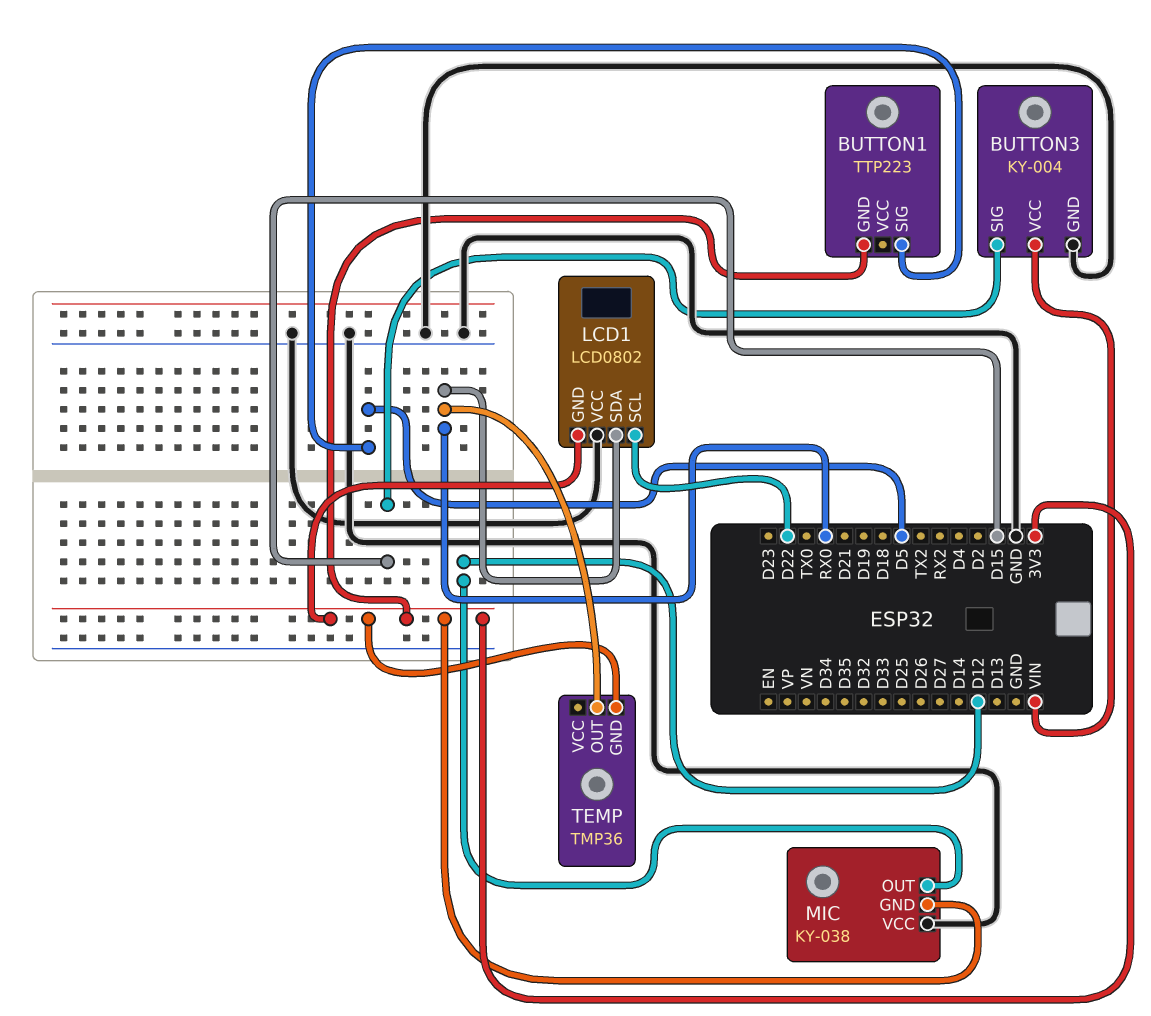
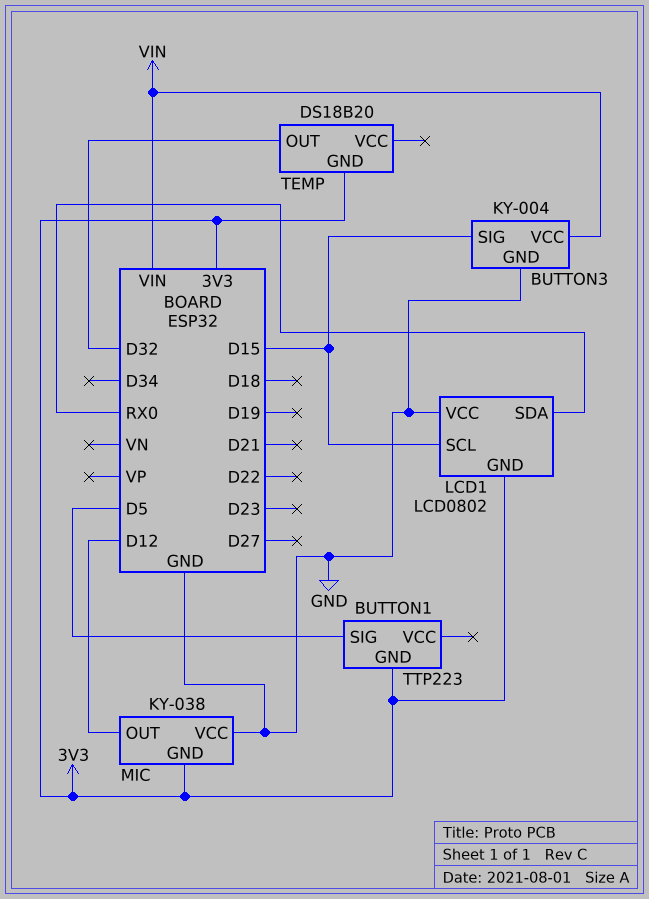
LCD1 pin SCL: D22 -> D15
TEMP: TMP36 -> DS18B20
TEMP pin OUT: RX0 -> D32

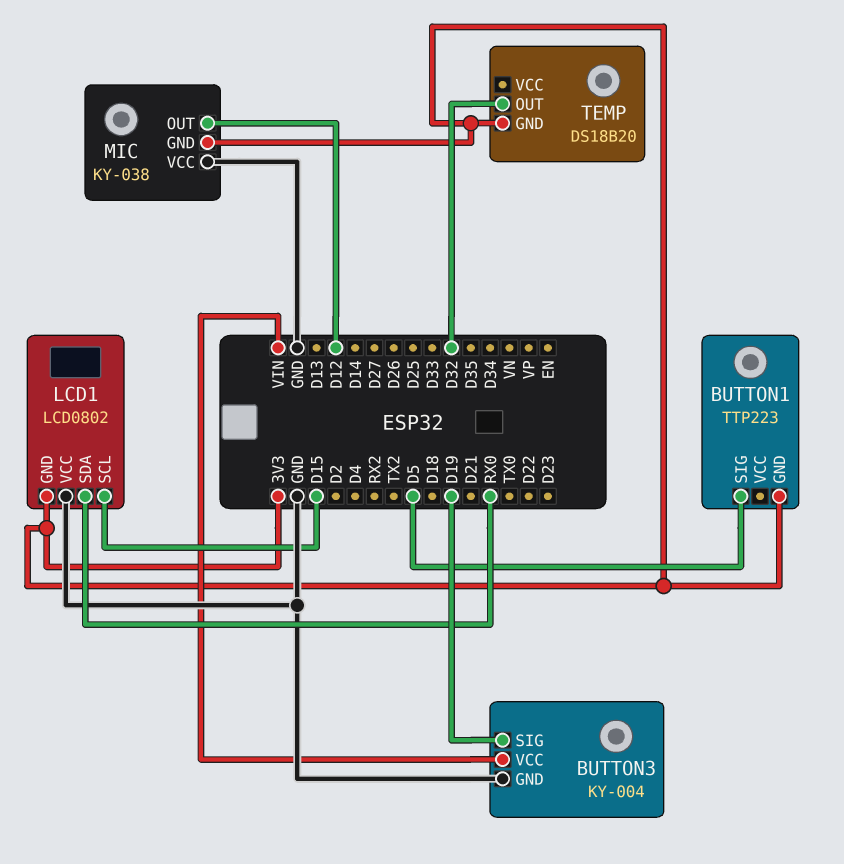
BUTTON3 pin SIG: D15 -> D19

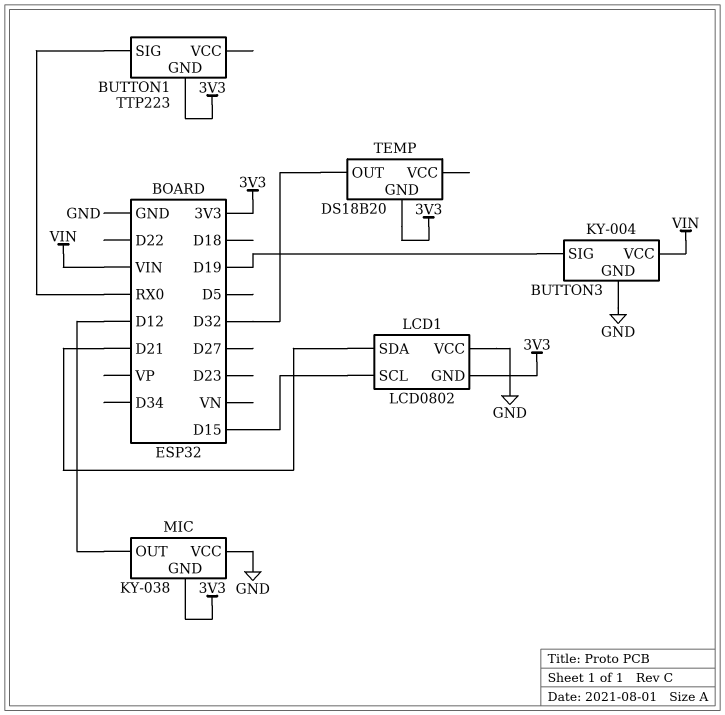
BUTTON1 pin SIG: D5 -> RX0
LCD1 pin SDA: RX0 -> D21

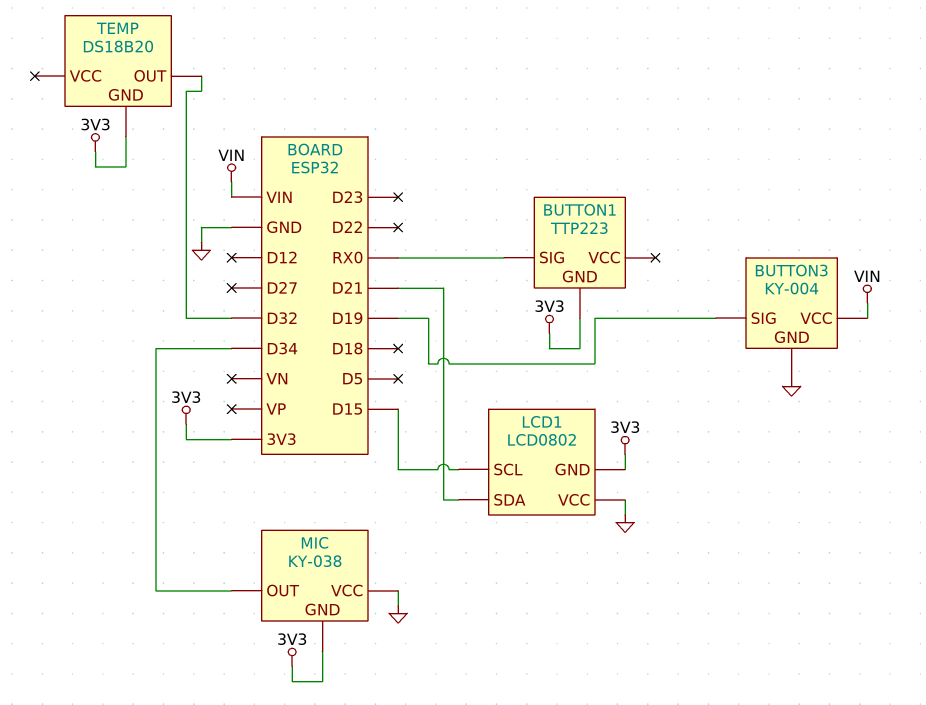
MIC pin OUT: D12 -> D34

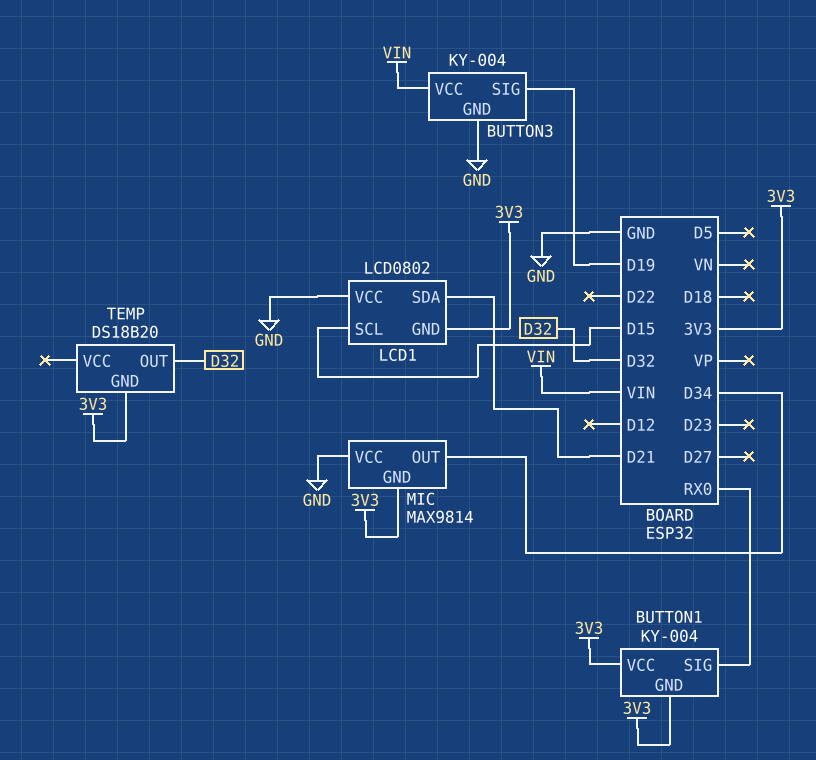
BUTTON1: TTP223 -> KY-004
BUTTON1 pin VCC: none -> 3V3
MIC: KY-038 -> MAX9814

